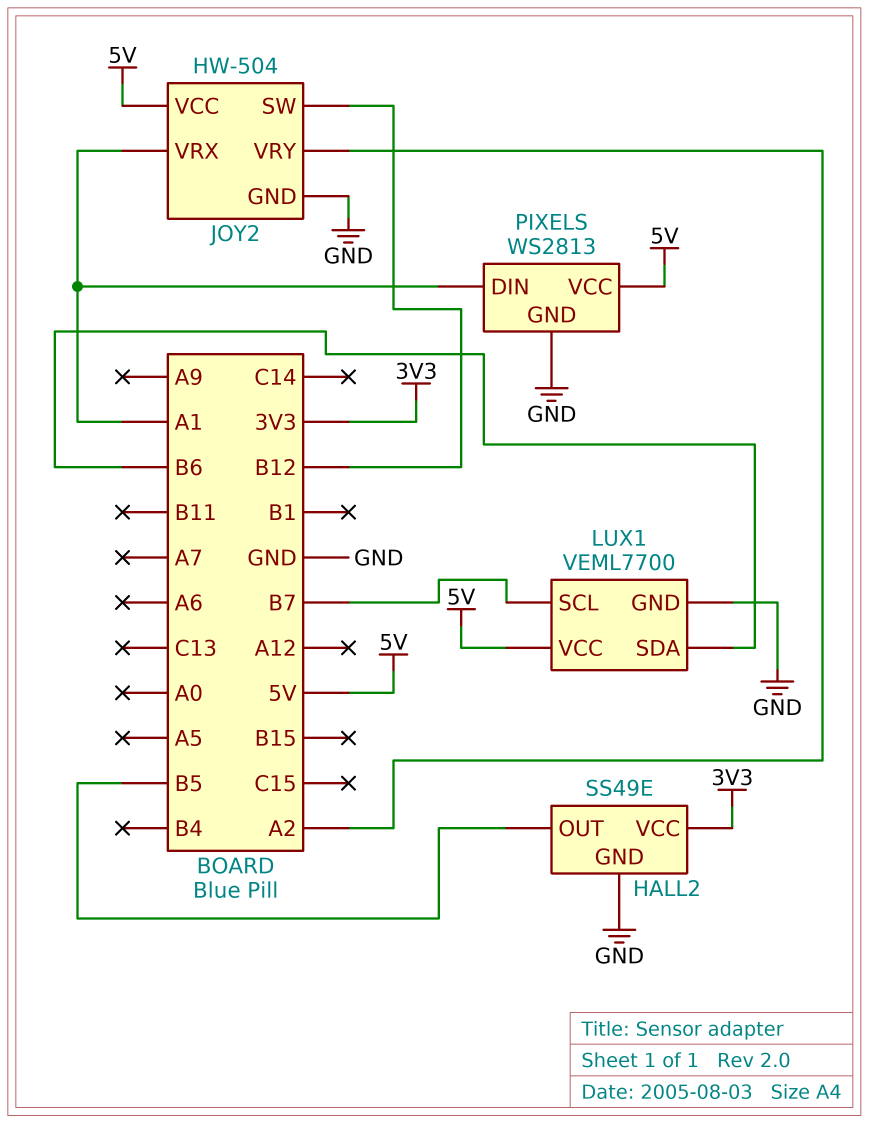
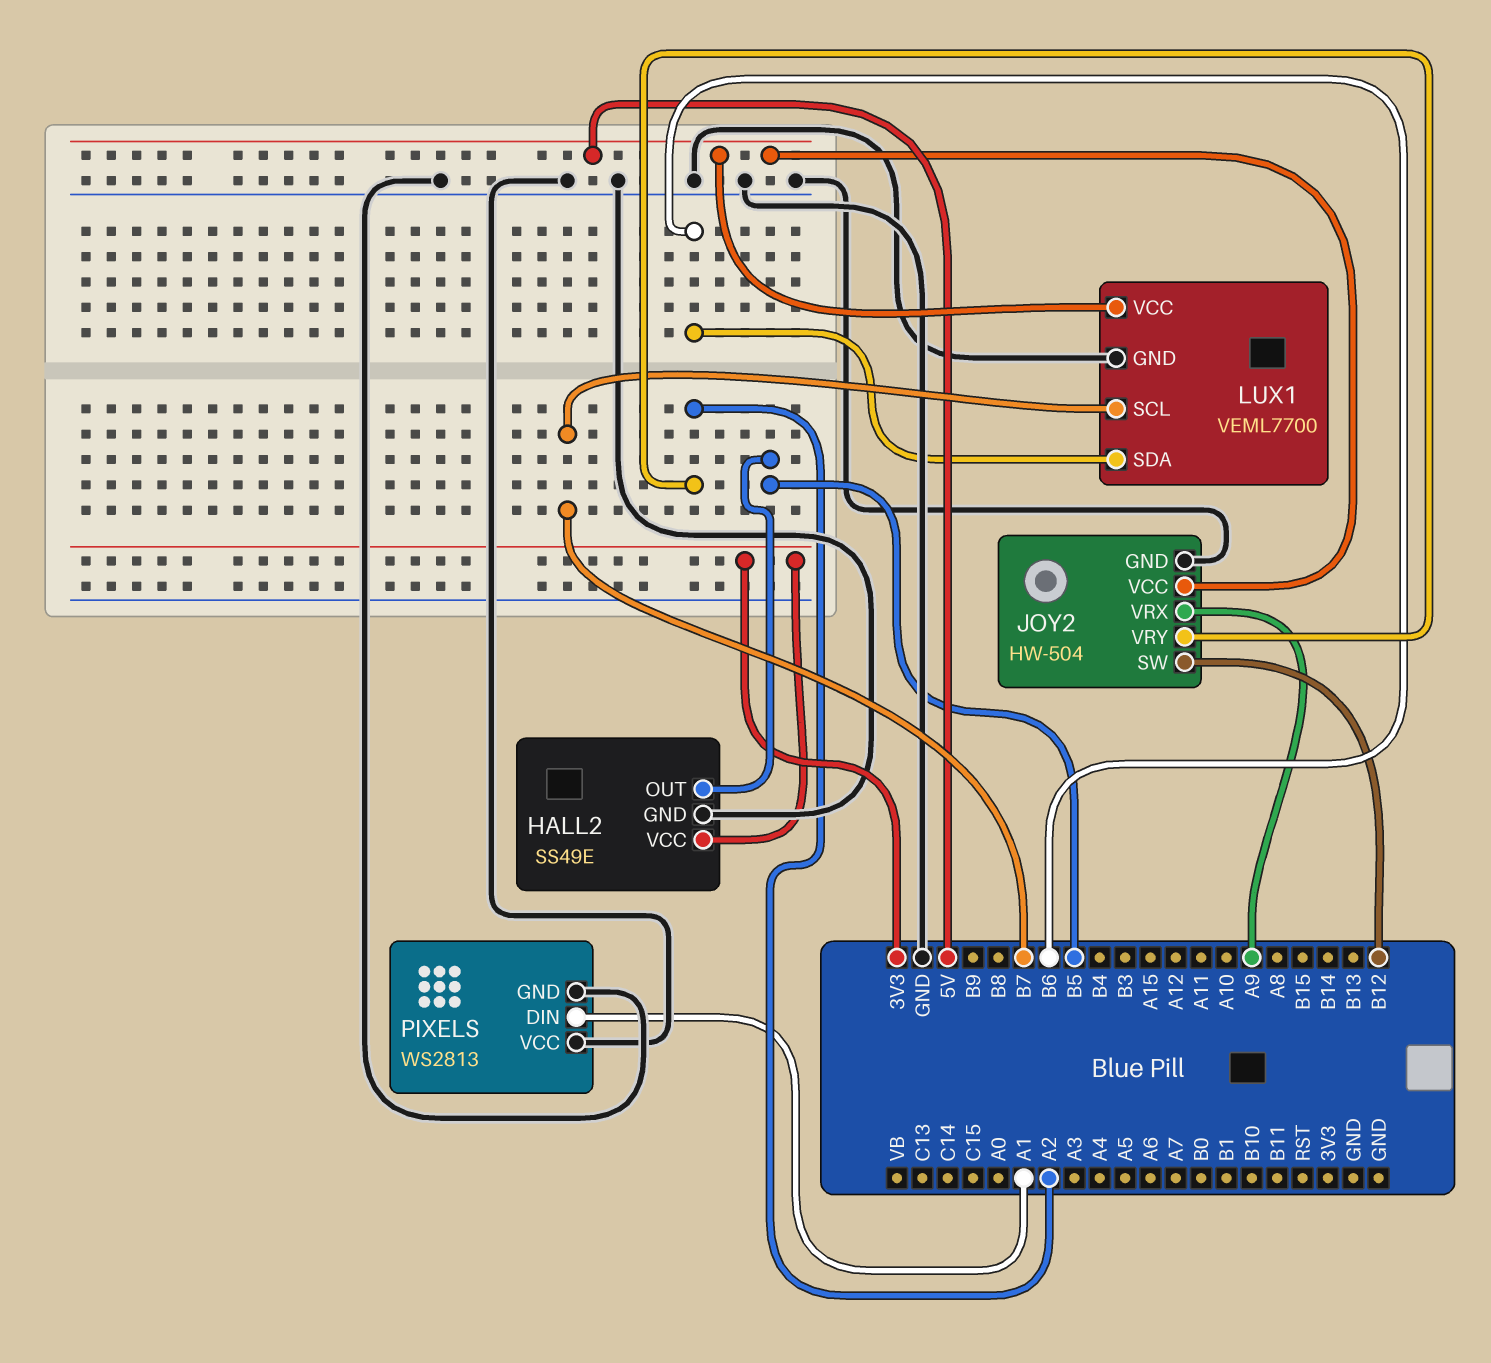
JOY2 pin VRX: A1 -> A9
PIXELS pin VCC: 5V -> GND

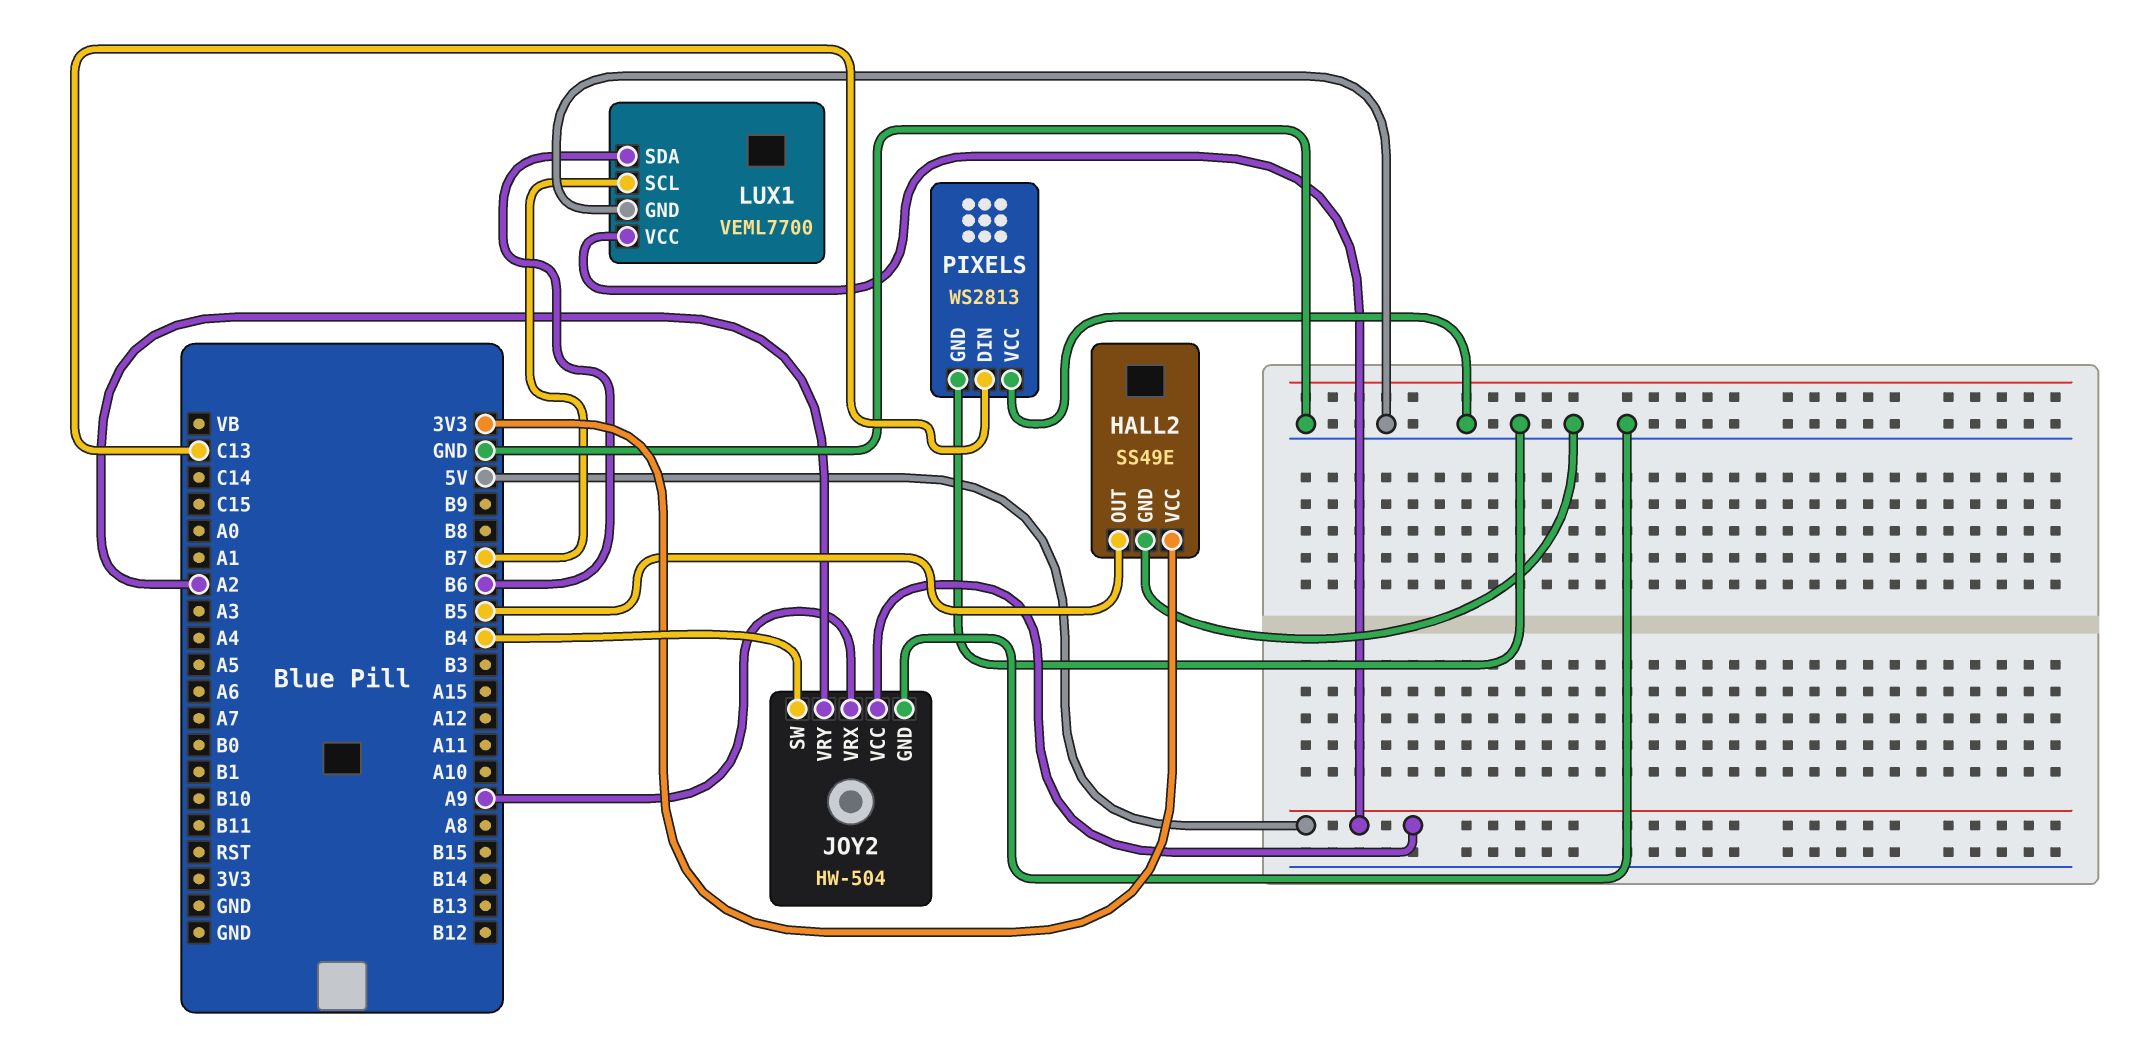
JOY2 pin SW: B12 -> B4
PIXELS pin DIN: A1 -> C13

